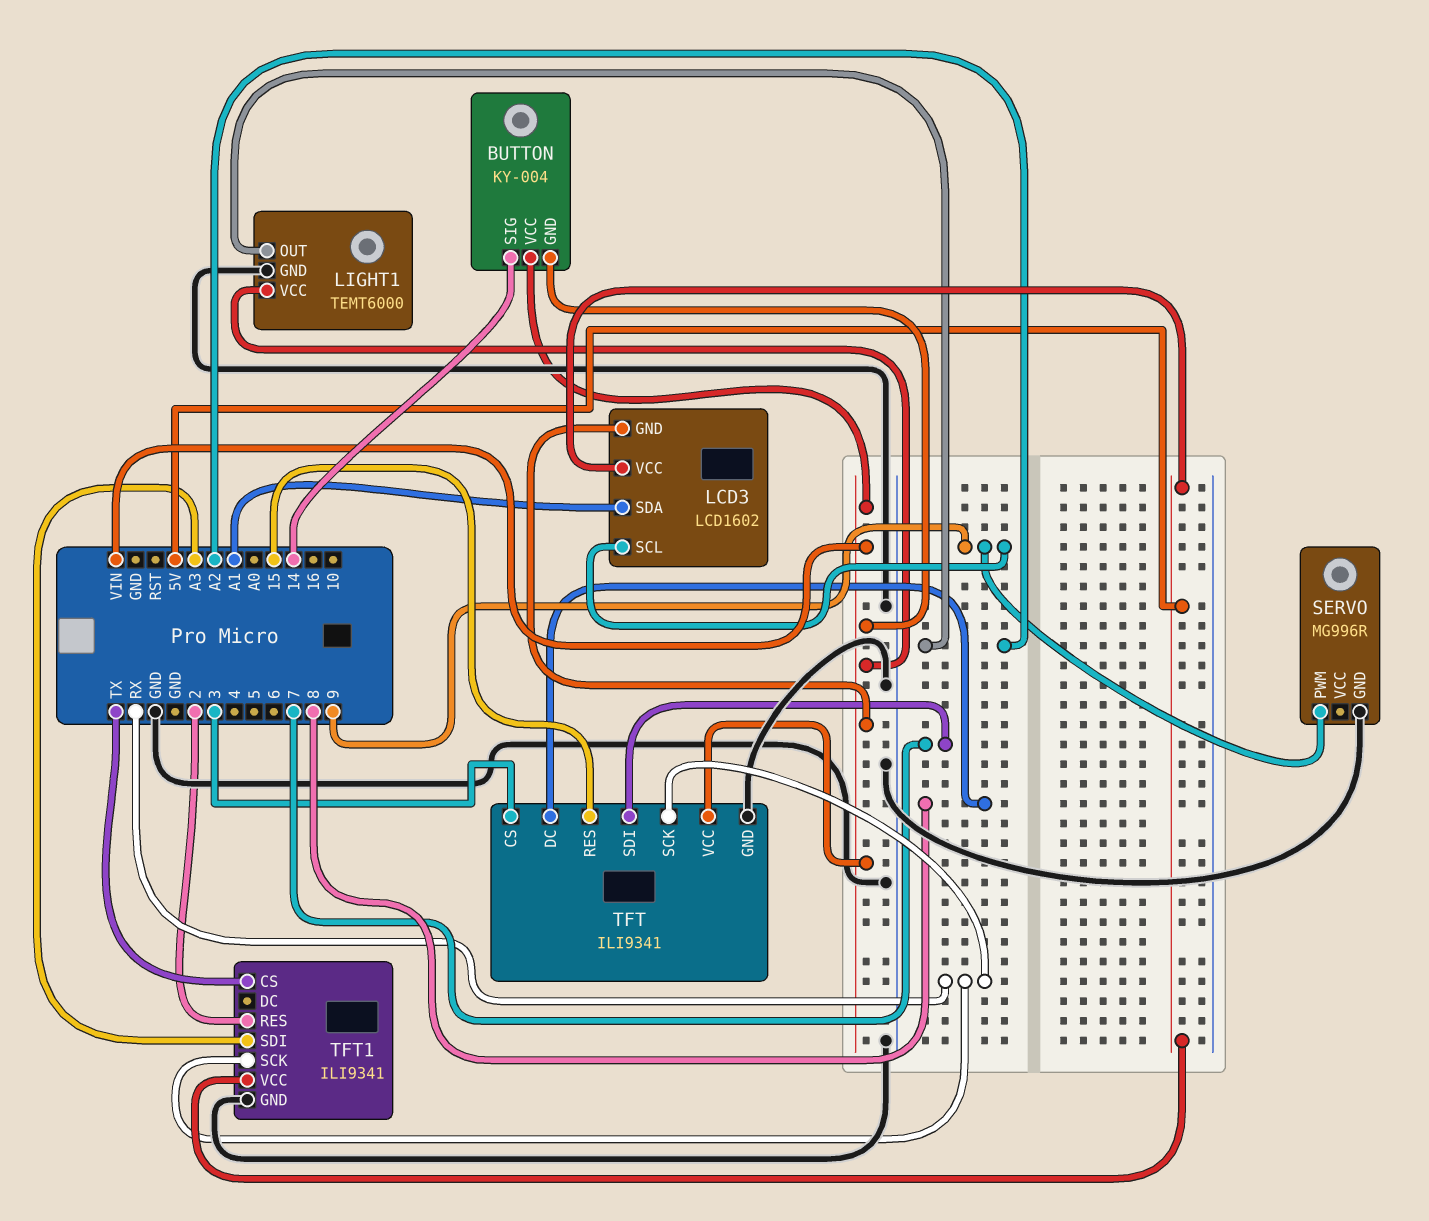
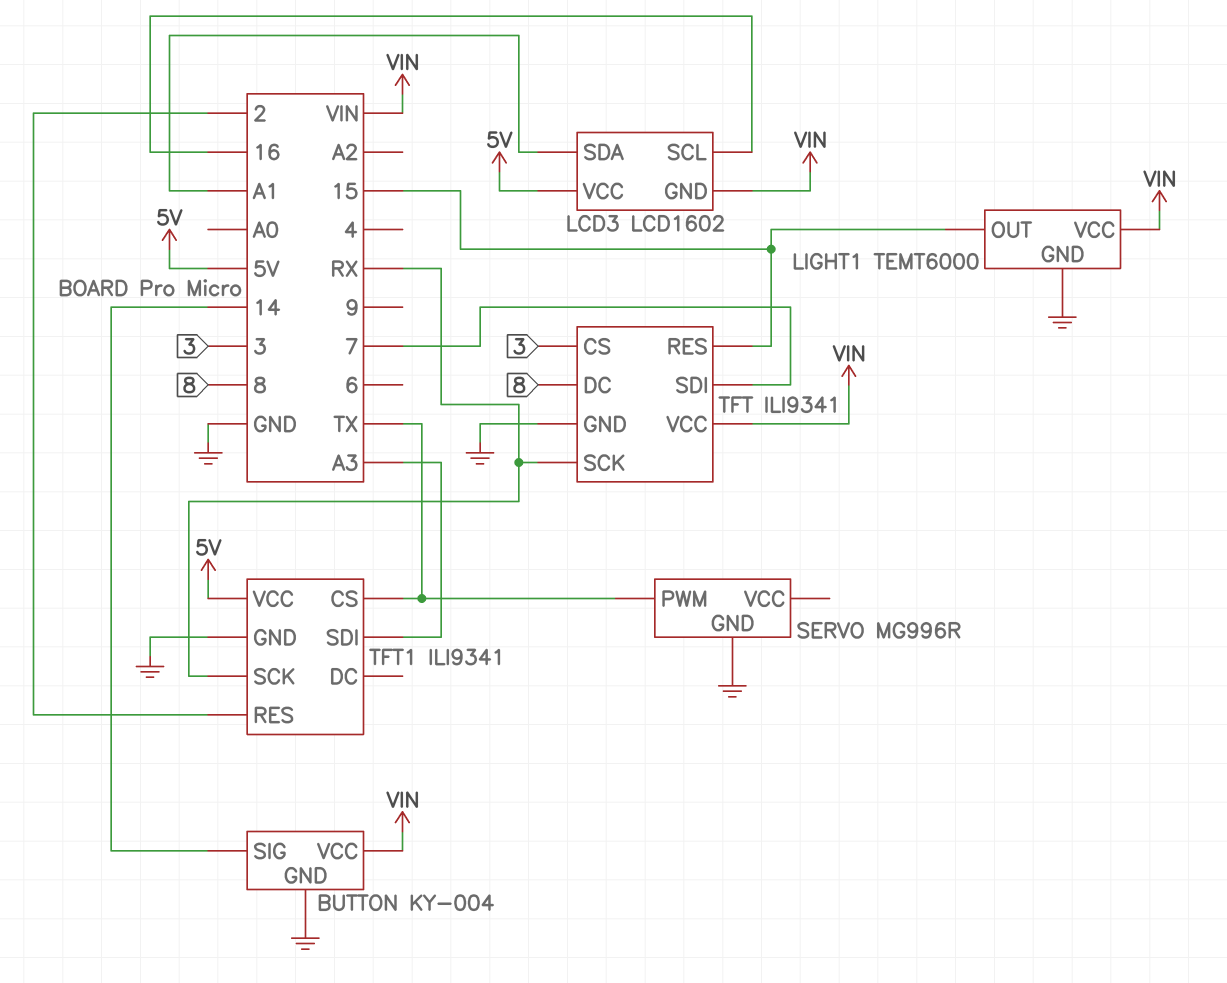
BUTTON pin GND: VIN -> GND
LCD3 pin SCL: 9 -> 16
LIGHT1 pin OUT: A2 -> 15
SERVO pin PWM: 9 -> TX

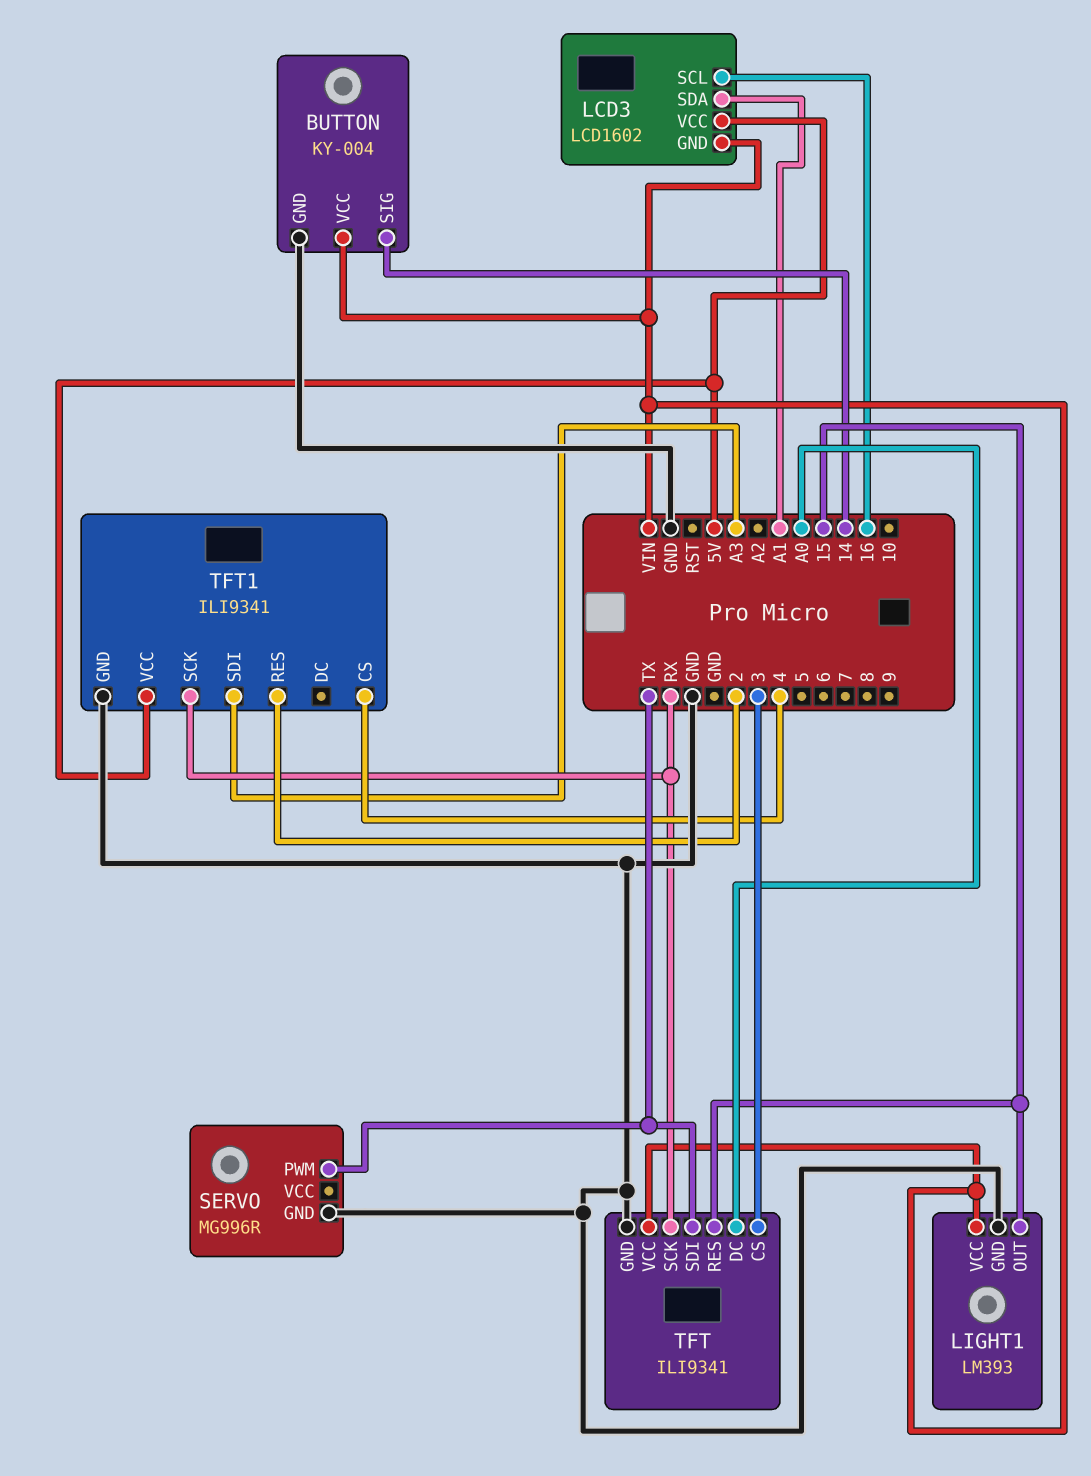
LIGHT1: TEMT6000 -> LM393
TFT pin DC: 8 -> A0
TFT pin SDI: 7 -> TX
TFT1 pin CS: TX -> 4

